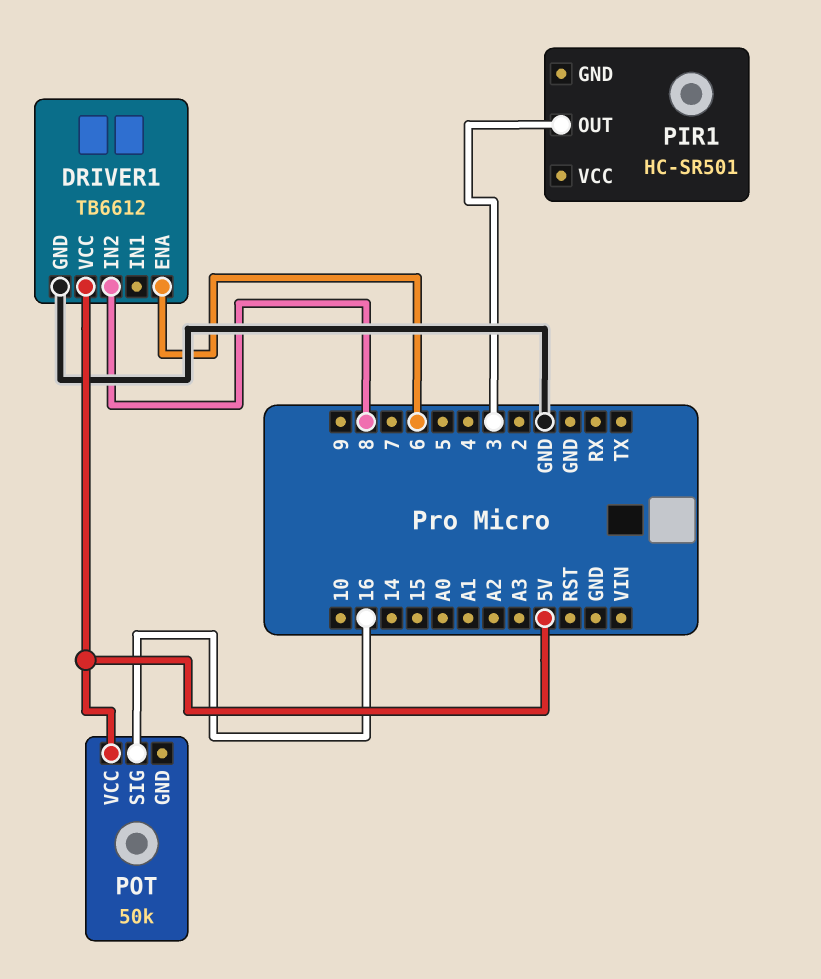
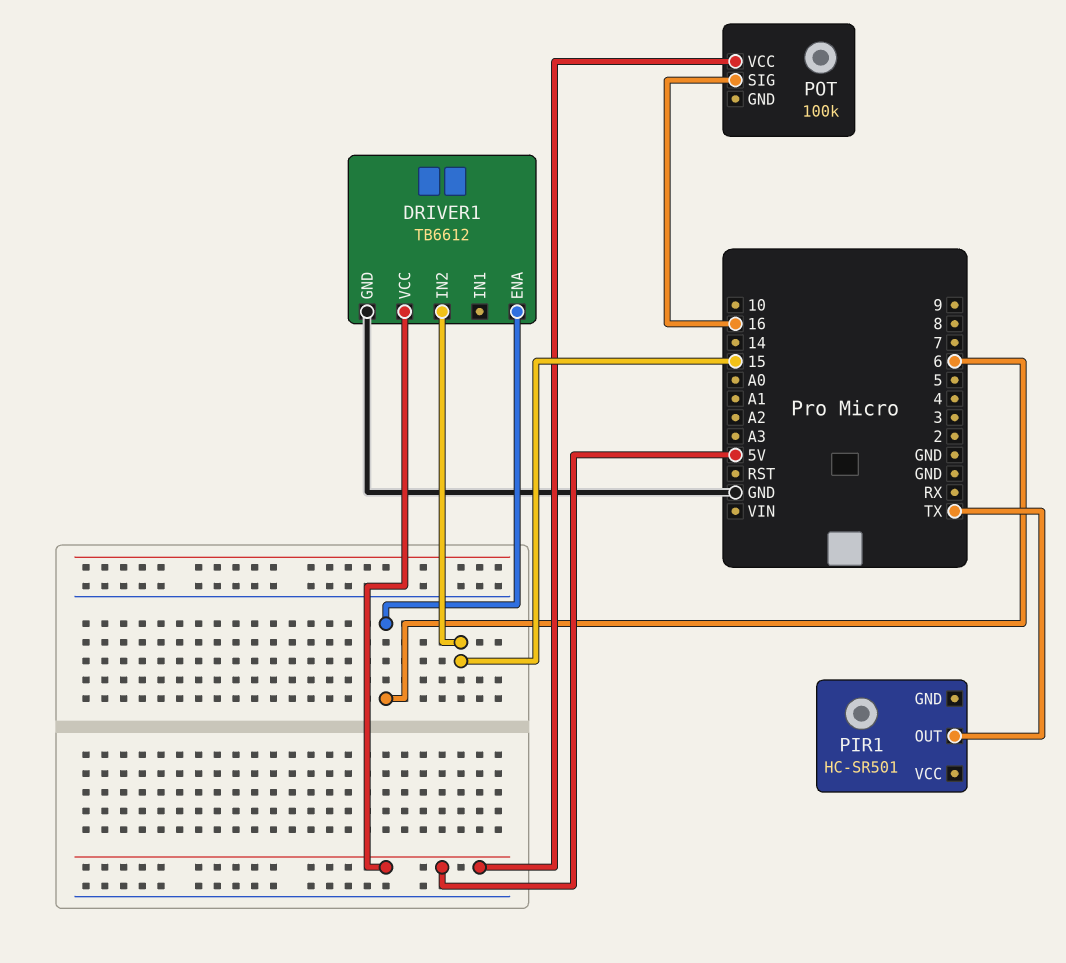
DRIVER1 pin IN2: 8 -> 15
PIR1 pin OUT: 3 -> TX
POT: 50k -> 100k

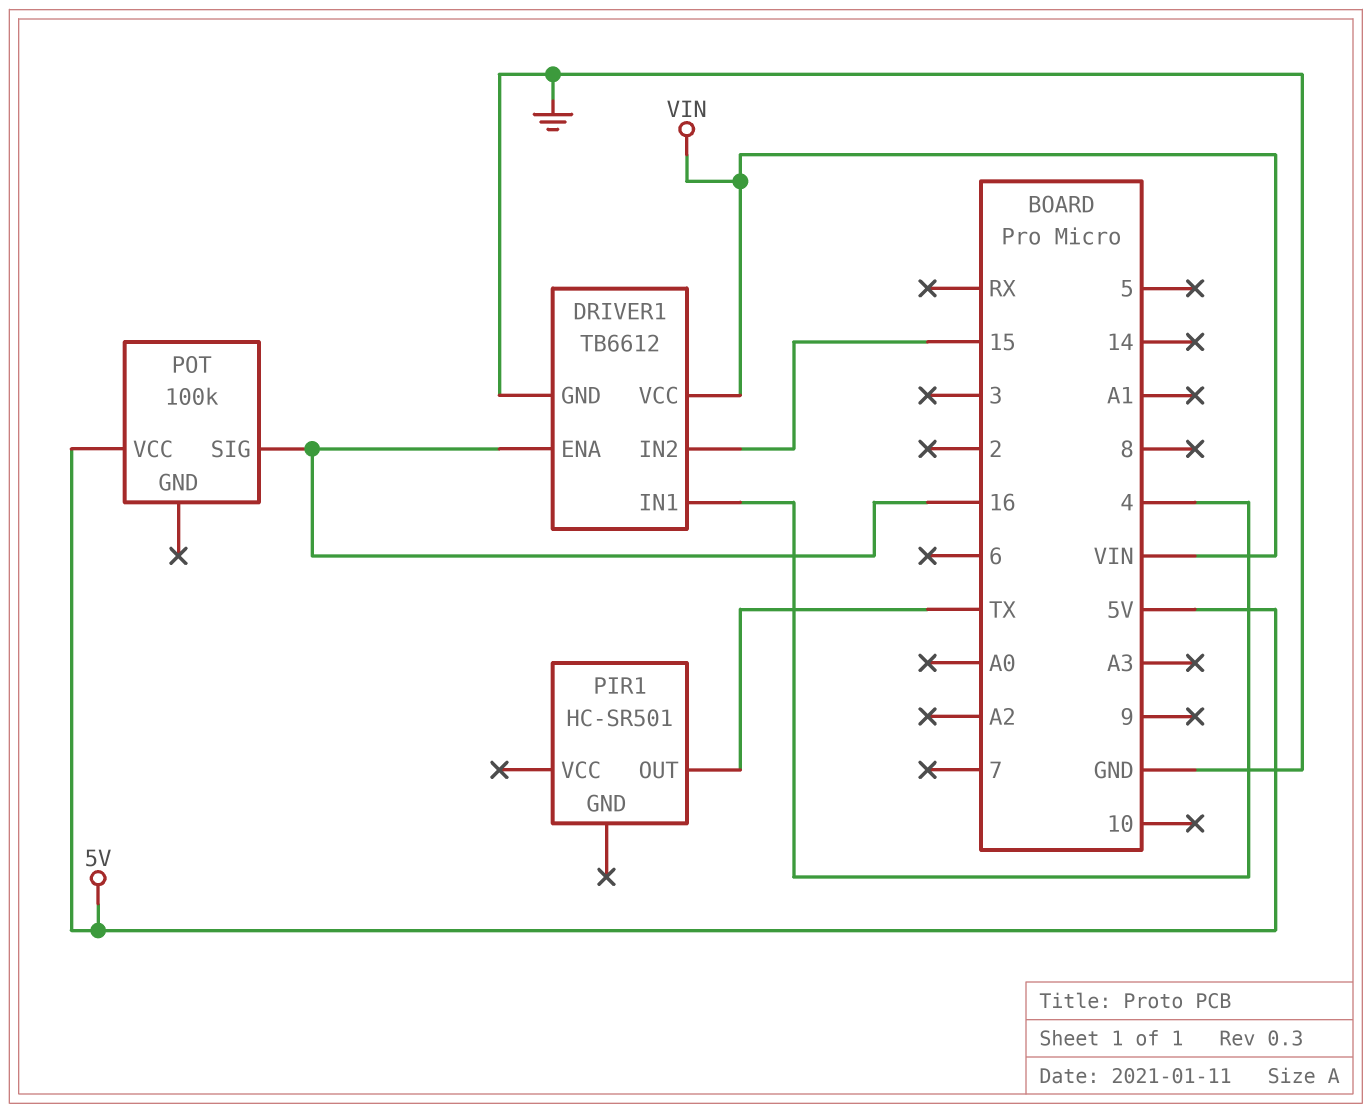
DRIVER1 pin ENA: 6 -> 16
DRIVER1 pin IN1: none -> 4
DRIVER1 pin VCC: 5V -> VIN

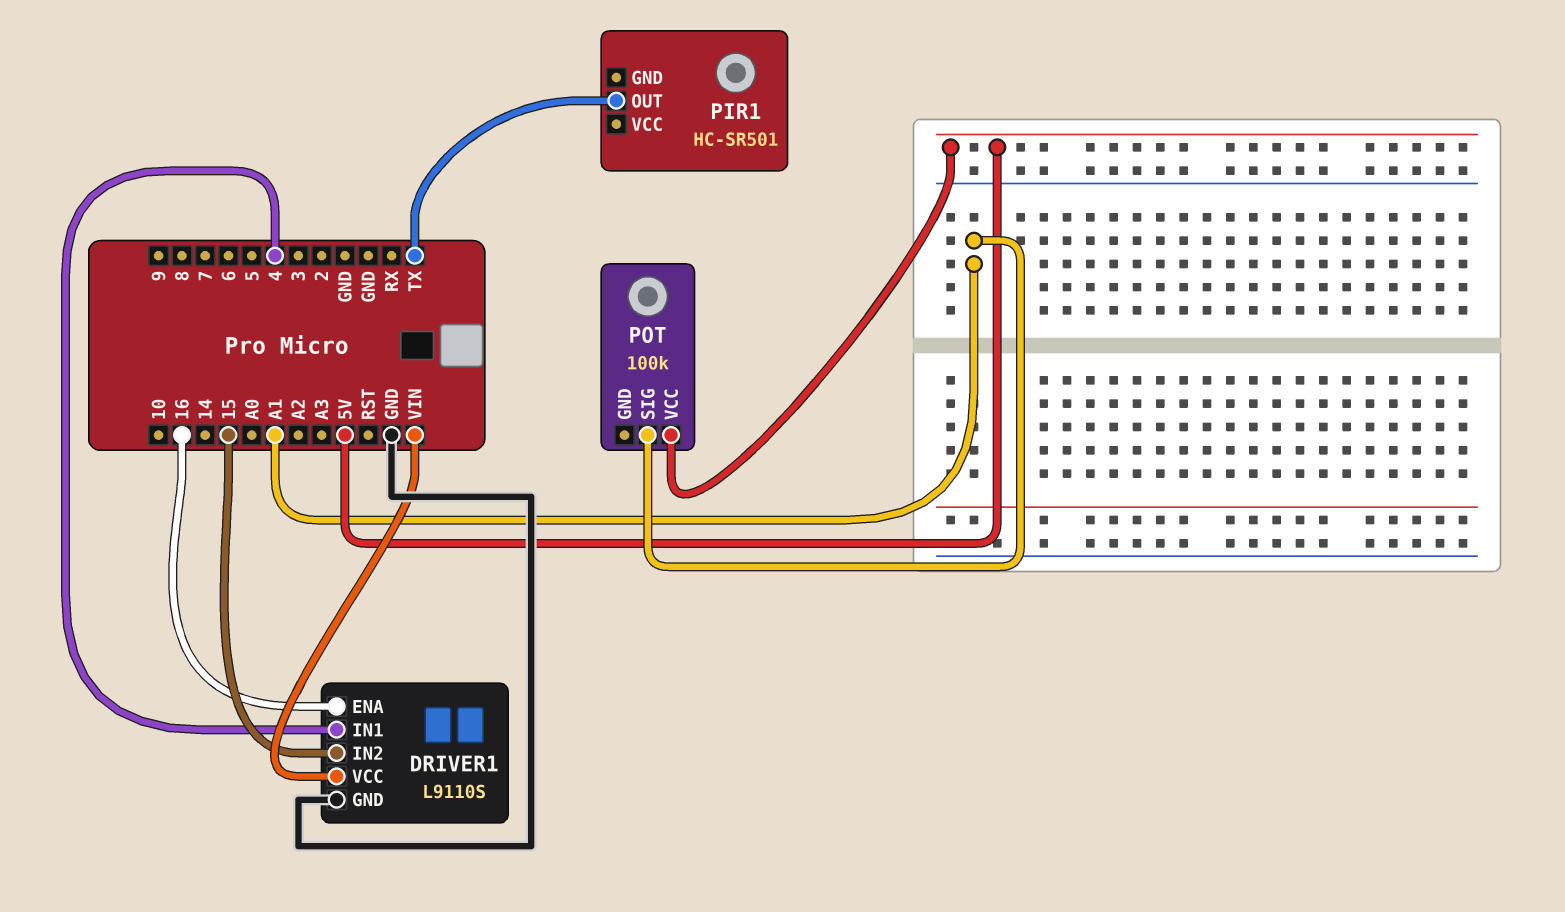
DRIVER1: TB6612 -> L9110S
POT pin SIG: 16 -> A1

